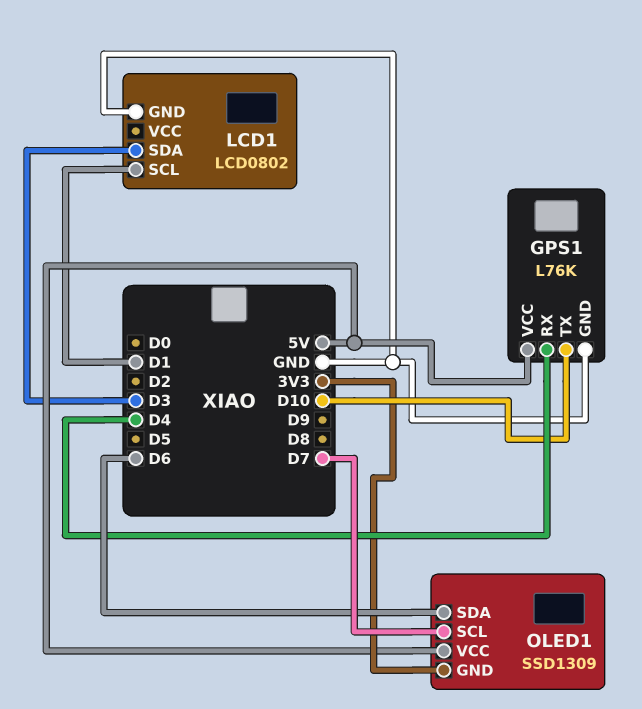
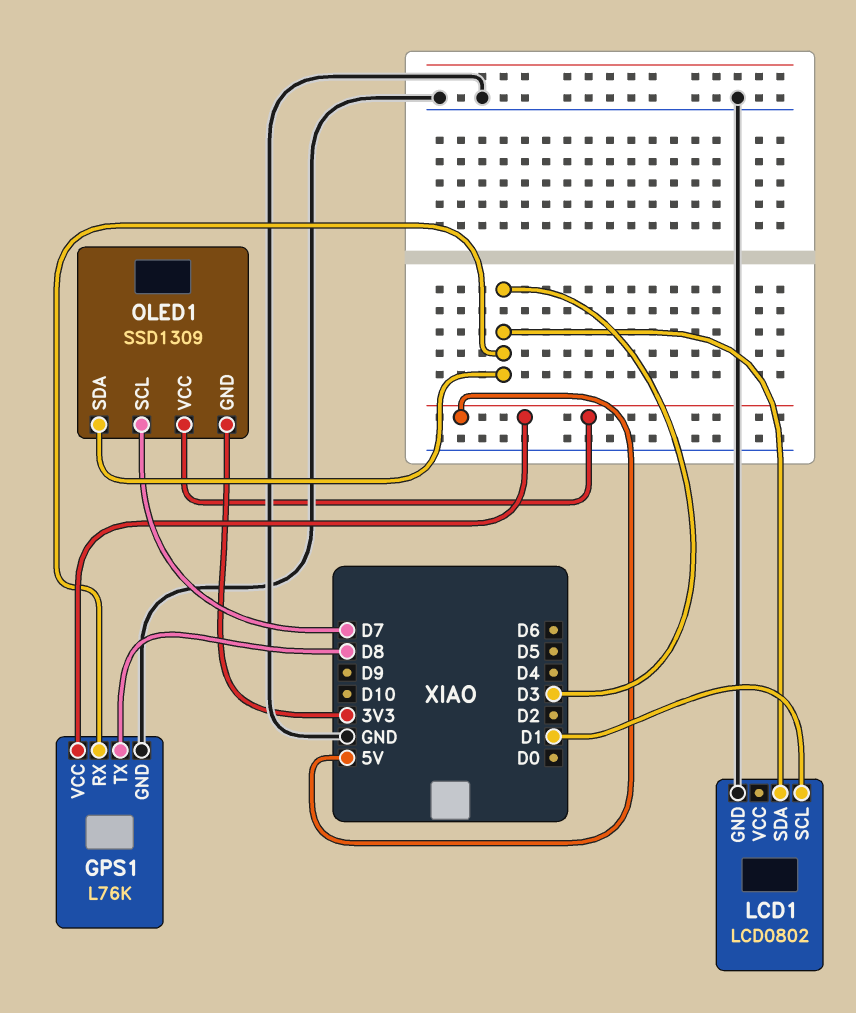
GPS1 pin RX: D4 -> D3
GPS1 pin TX: D10 -> D8
OLED1 pin SDA: D6 -> D3

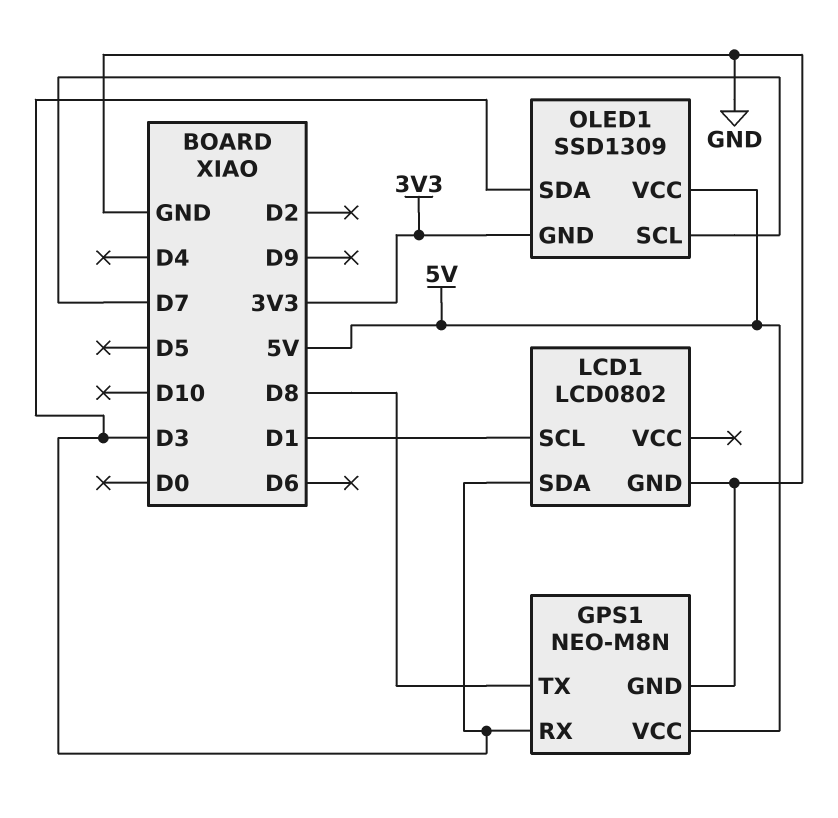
GPS1: L76K -> NEO-M8N

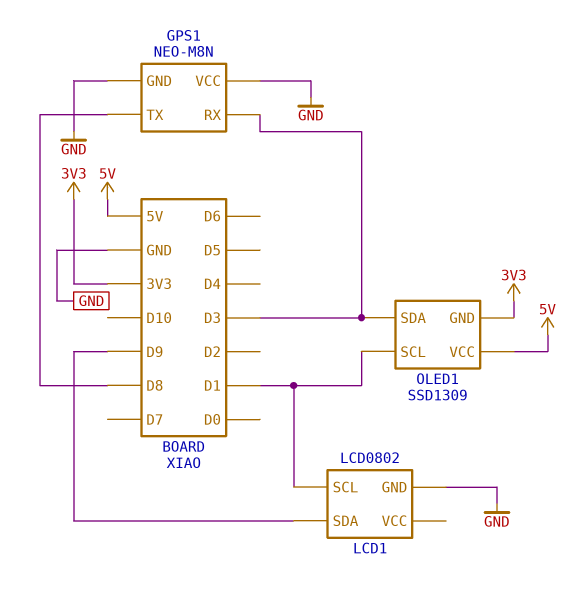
GPS1 pin VCC: 5V -> GND
LCD1 pin SDA: D3 -> D9
OLED1 pin SCL: D7 -> D1

